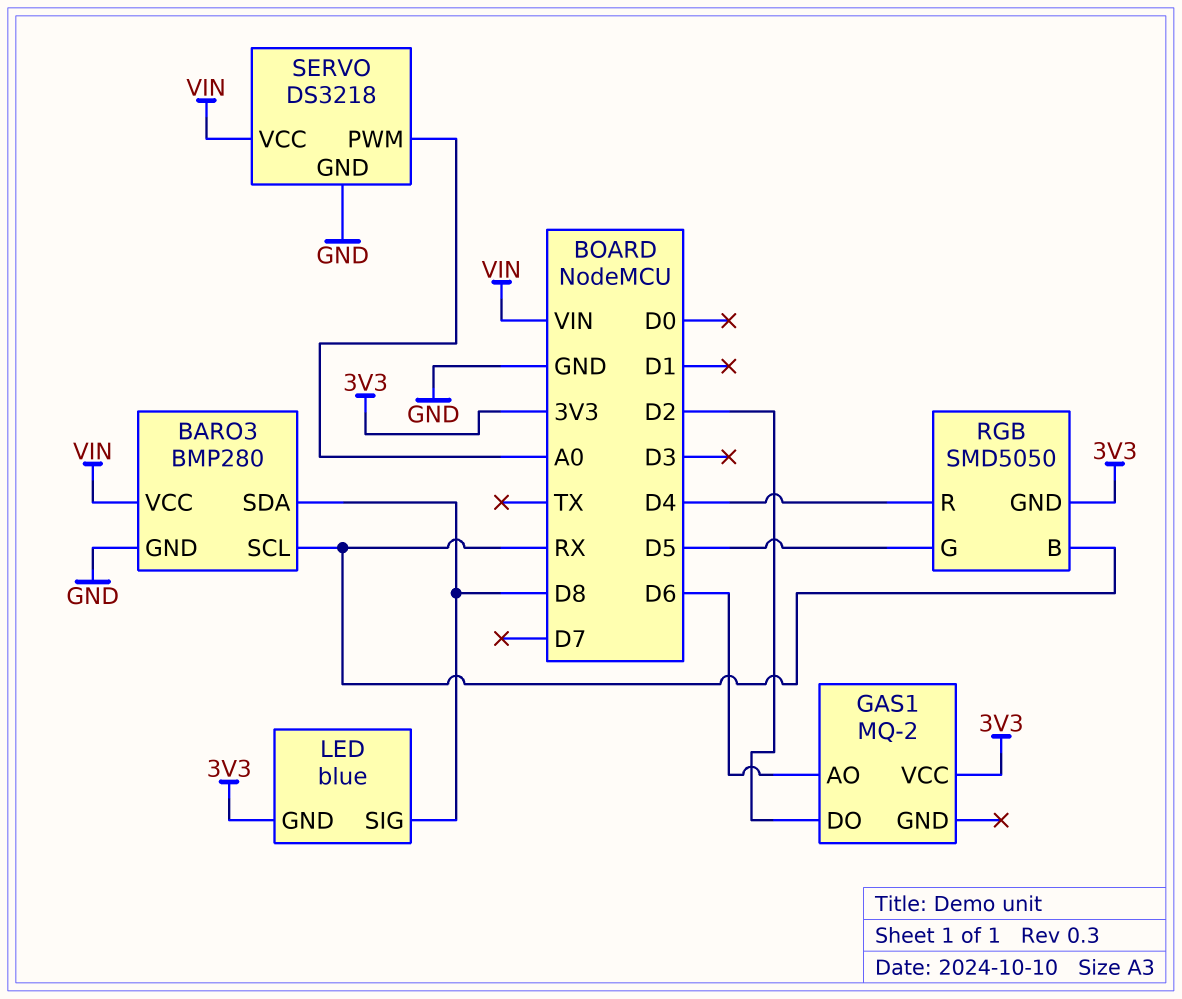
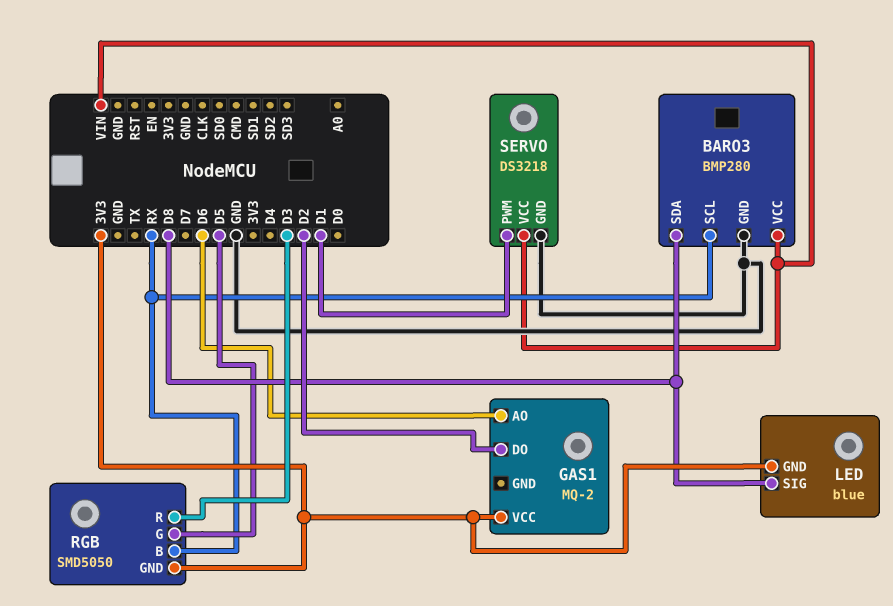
RGB pin R: D4 -> D3
SERVO pin PWM: A0 -> D1

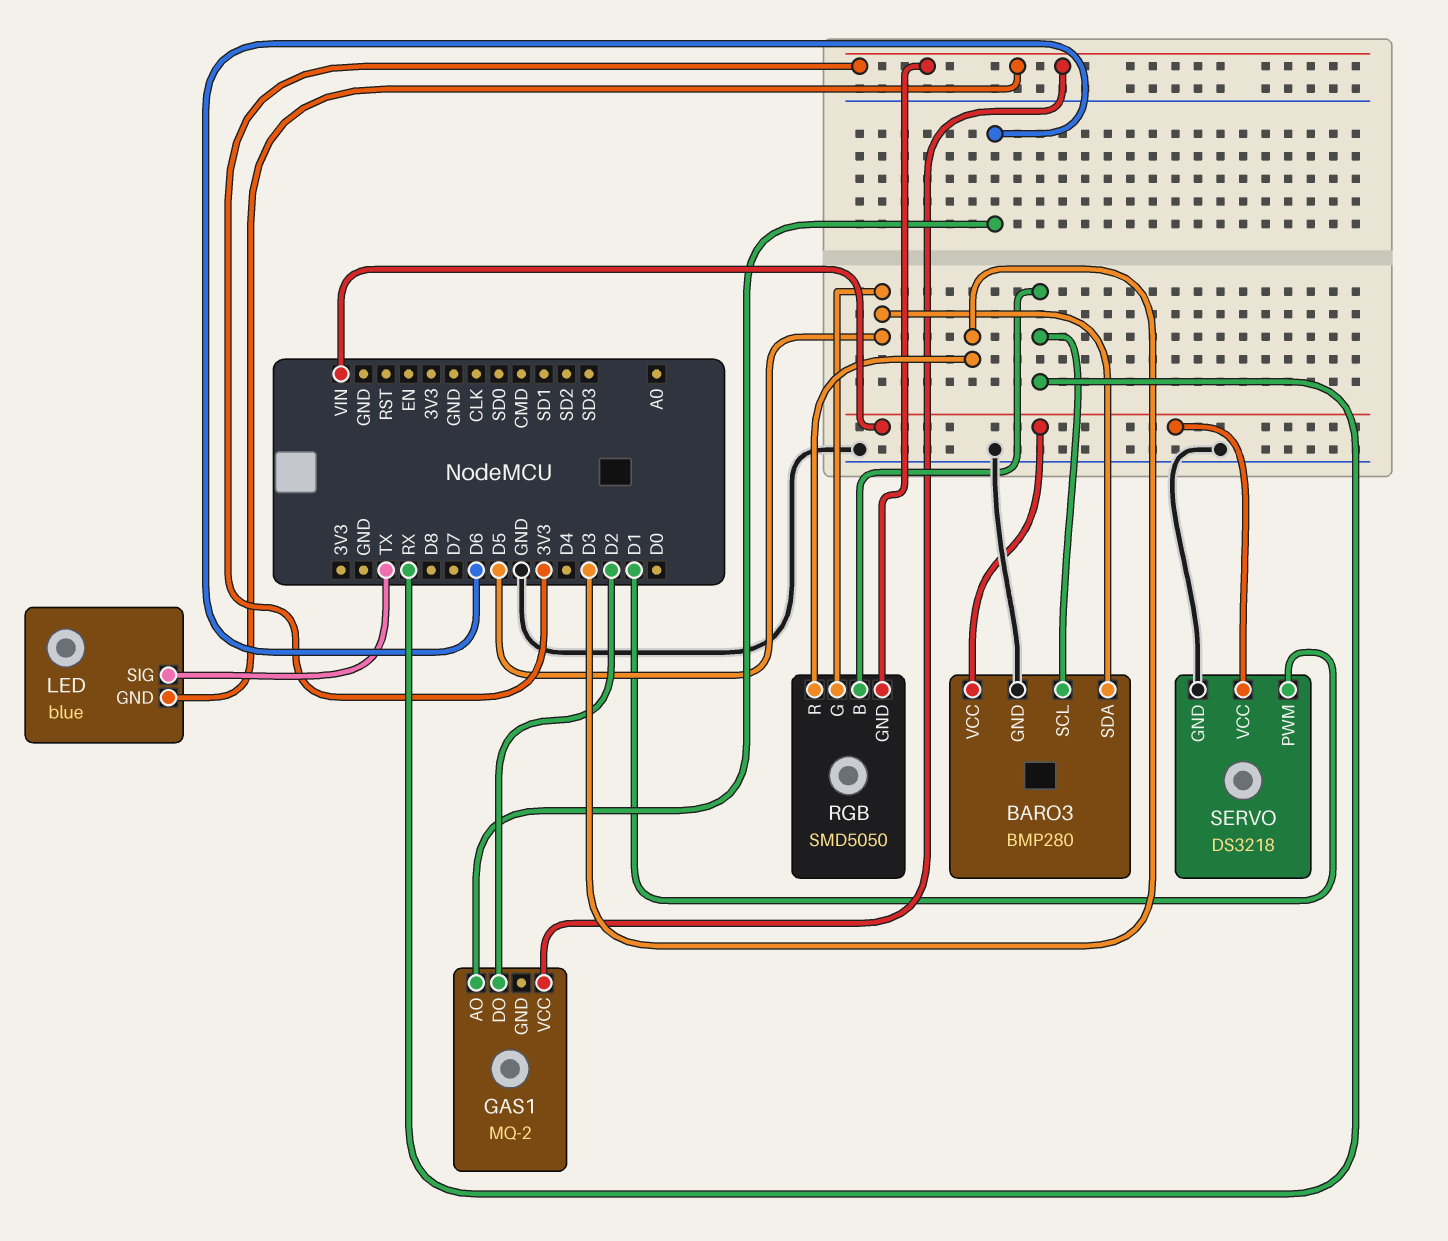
BARO3 pin SDA: D8 -> D5
LED pin SIG: D8 -> TX

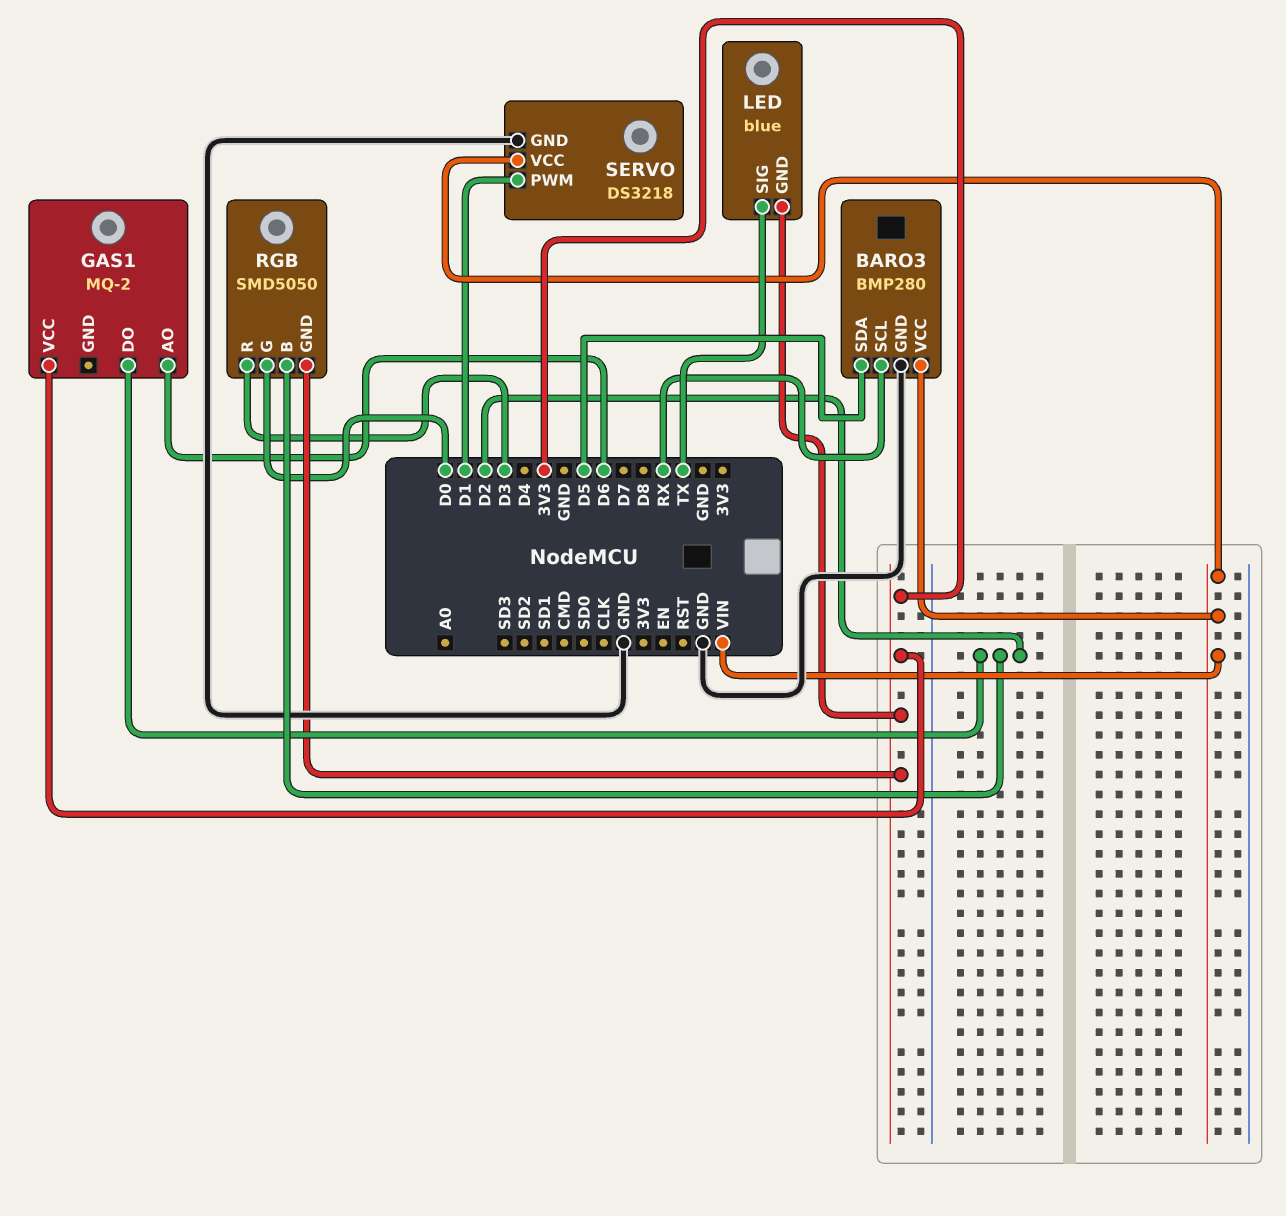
RGB pin B: RX -> D2
RGB pin G: D5 -> D0

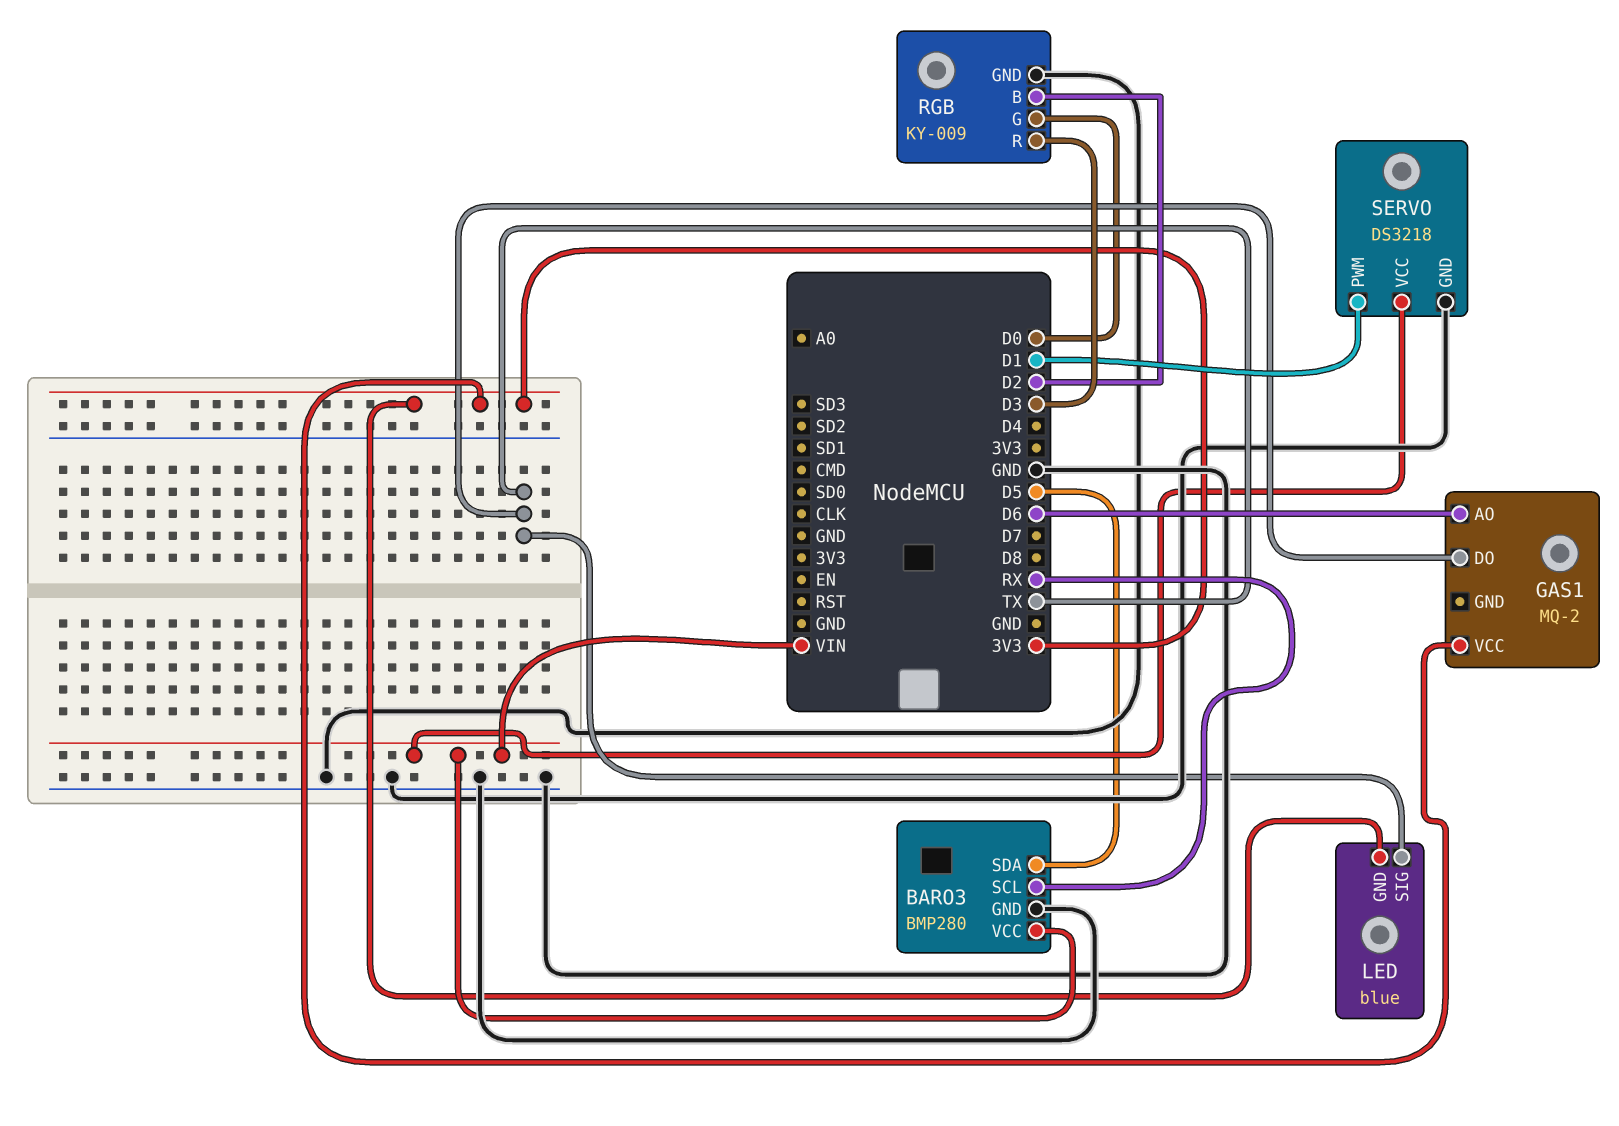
GAS1 pin DO: D2 -> TX
RGB: SMD5050 -> KY-009
RGB pin GND: 3V3 -> GND

